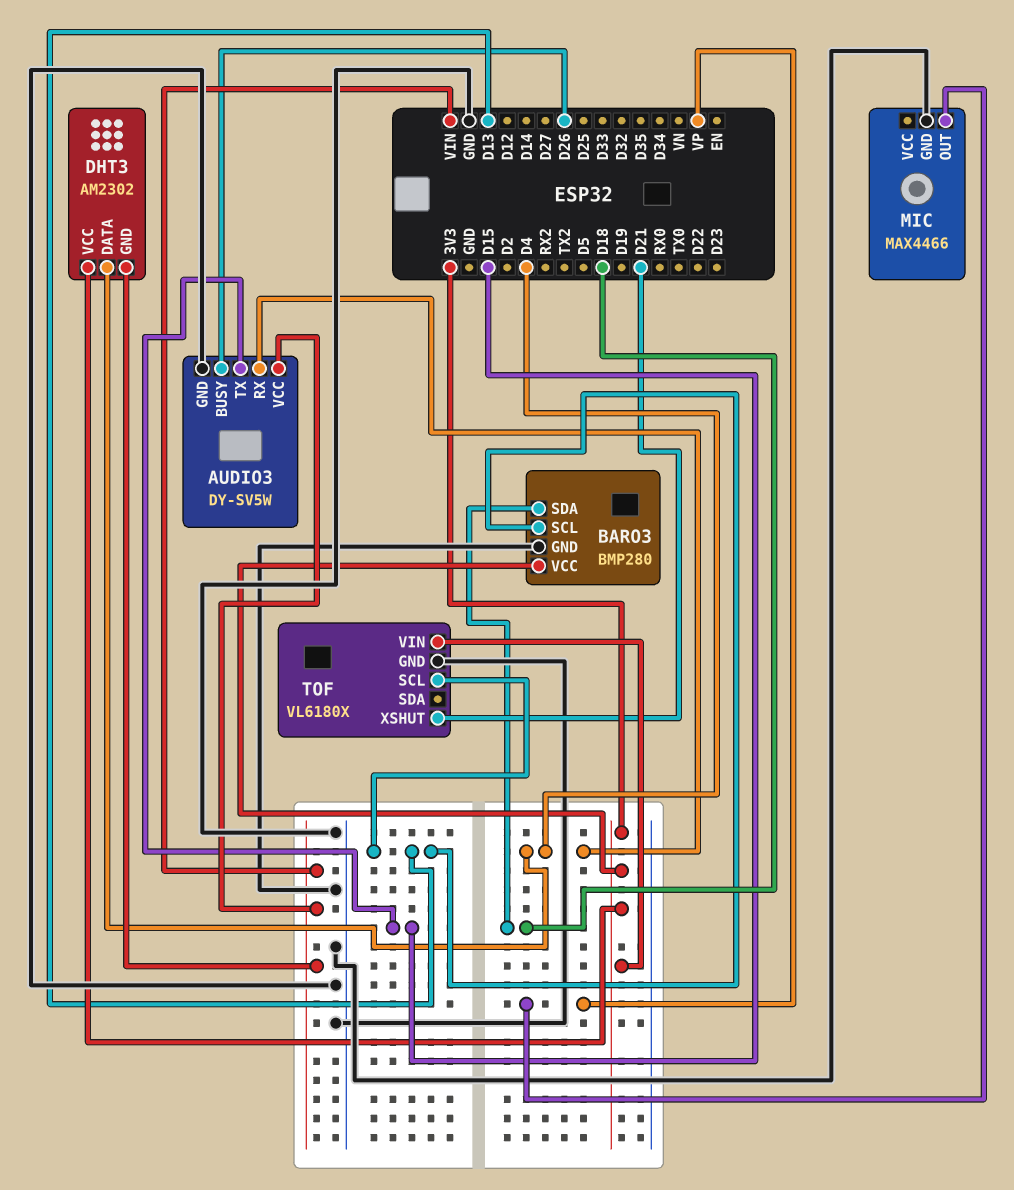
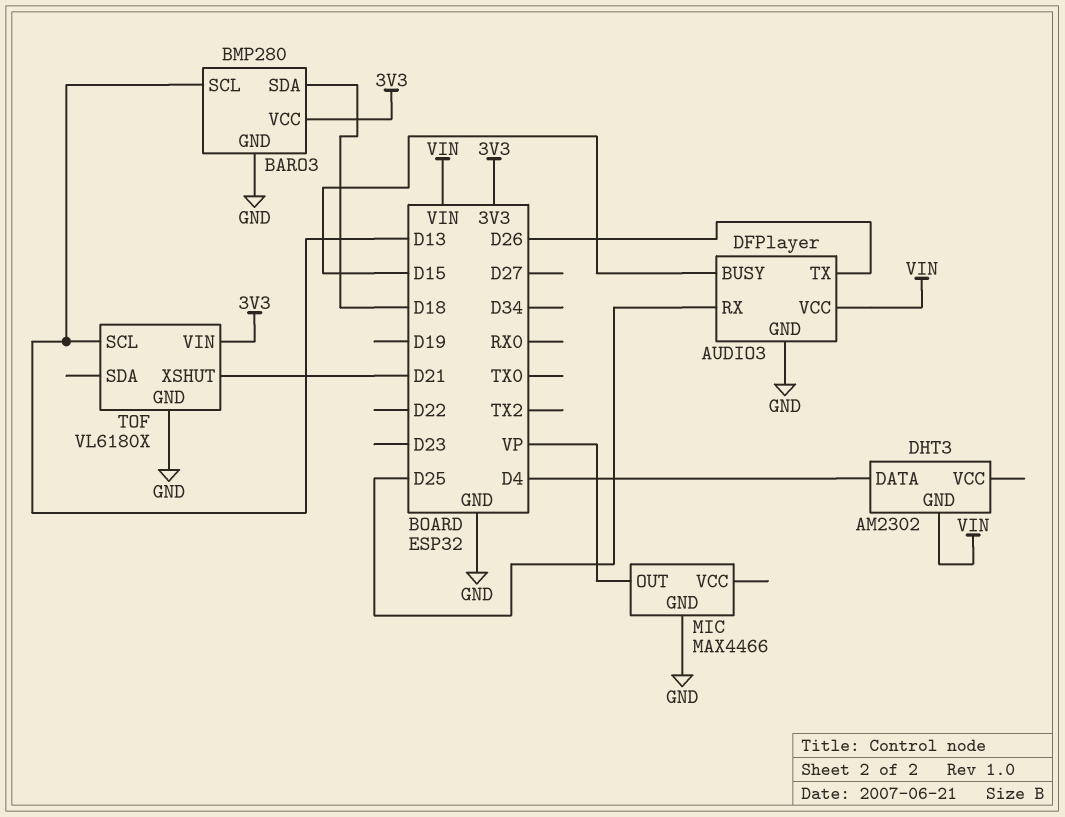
AUDIO3: DY-SV5W -> DFPlayer
AUDIO3 pin BUSY: D26 -> D15
AUDIO3 pin RX: D4 -> D25
AUDIO3 pin TX: D15 -> D26
DHT3 pin VCC: 3V3 -> none

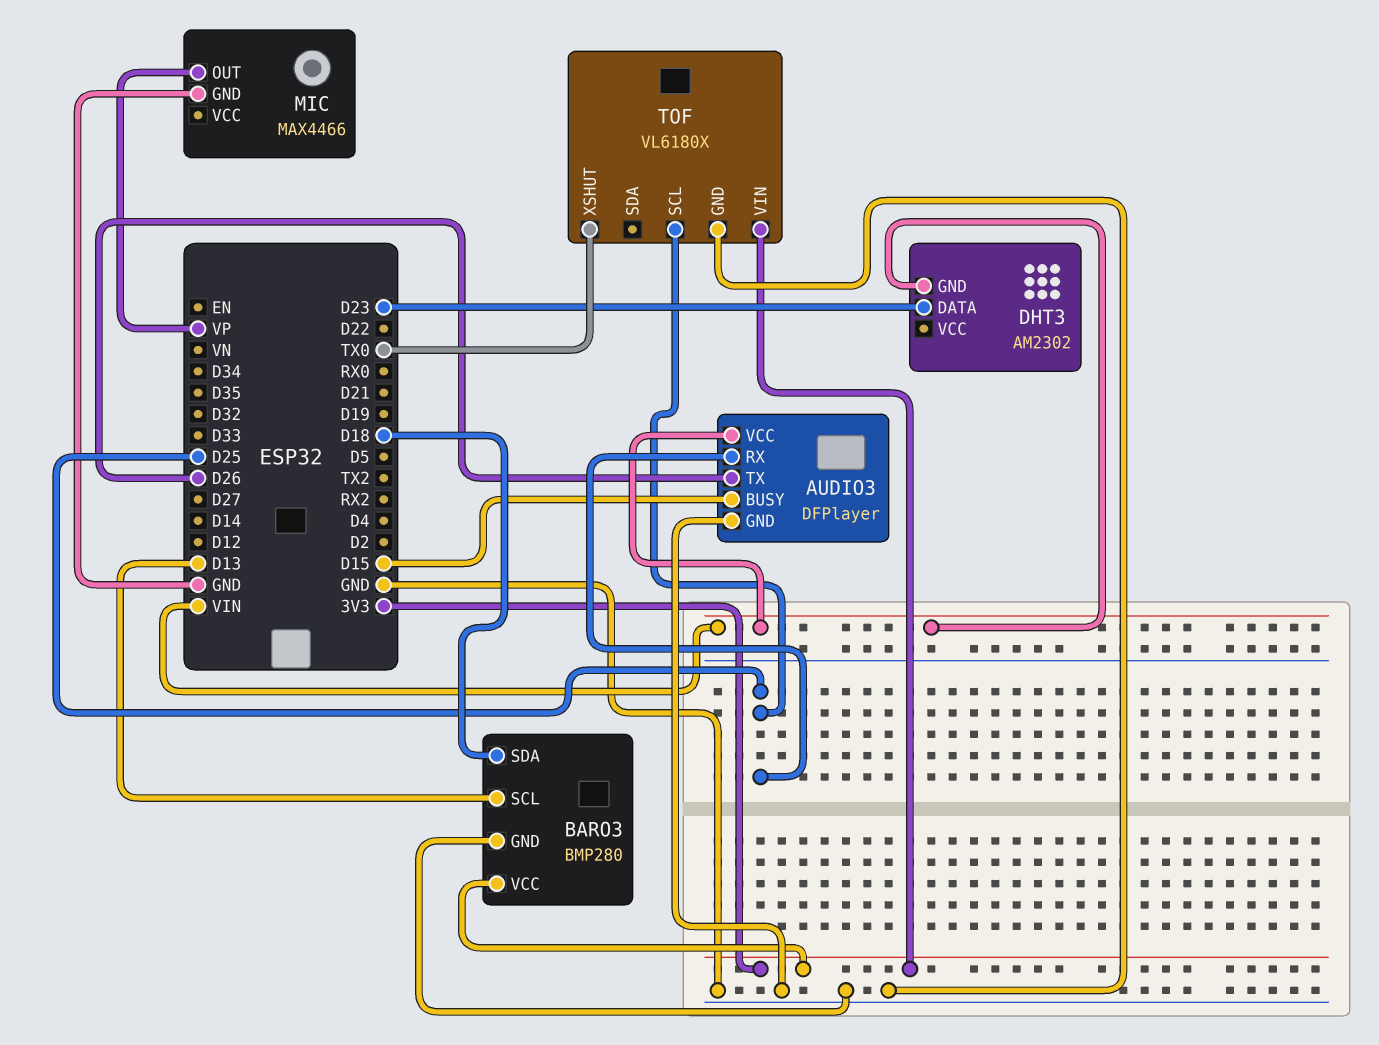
DHT3 pin DATA: D4 -> D23
TOF pin SCL: D13 -> D25
TOF pin XSHUT: D21 -> TX0

